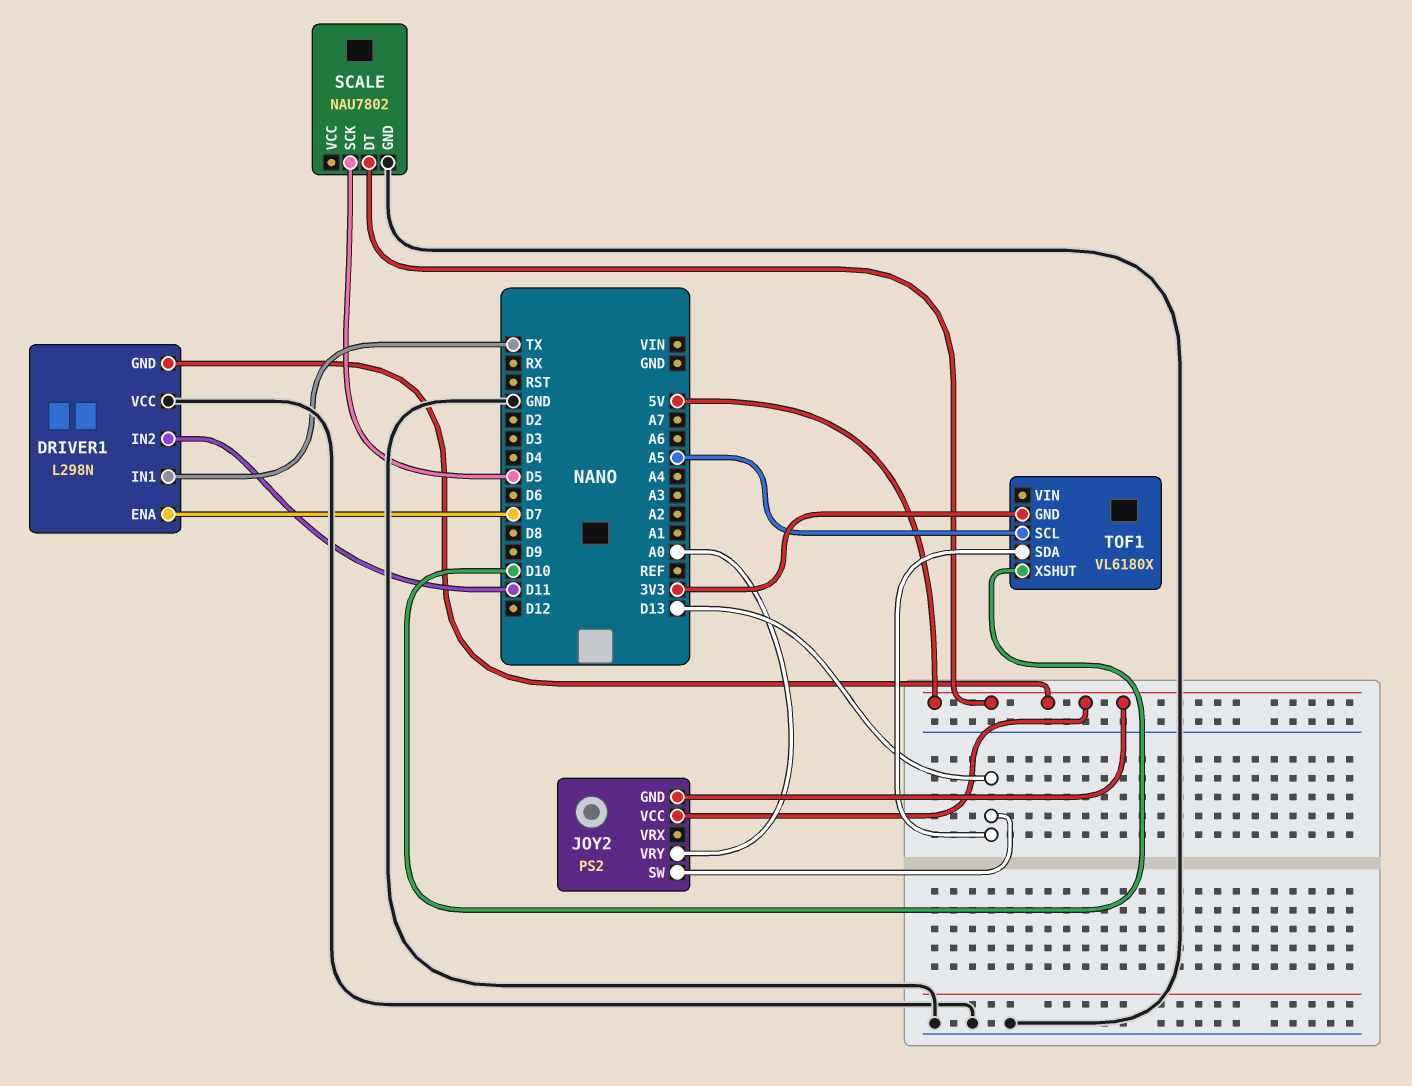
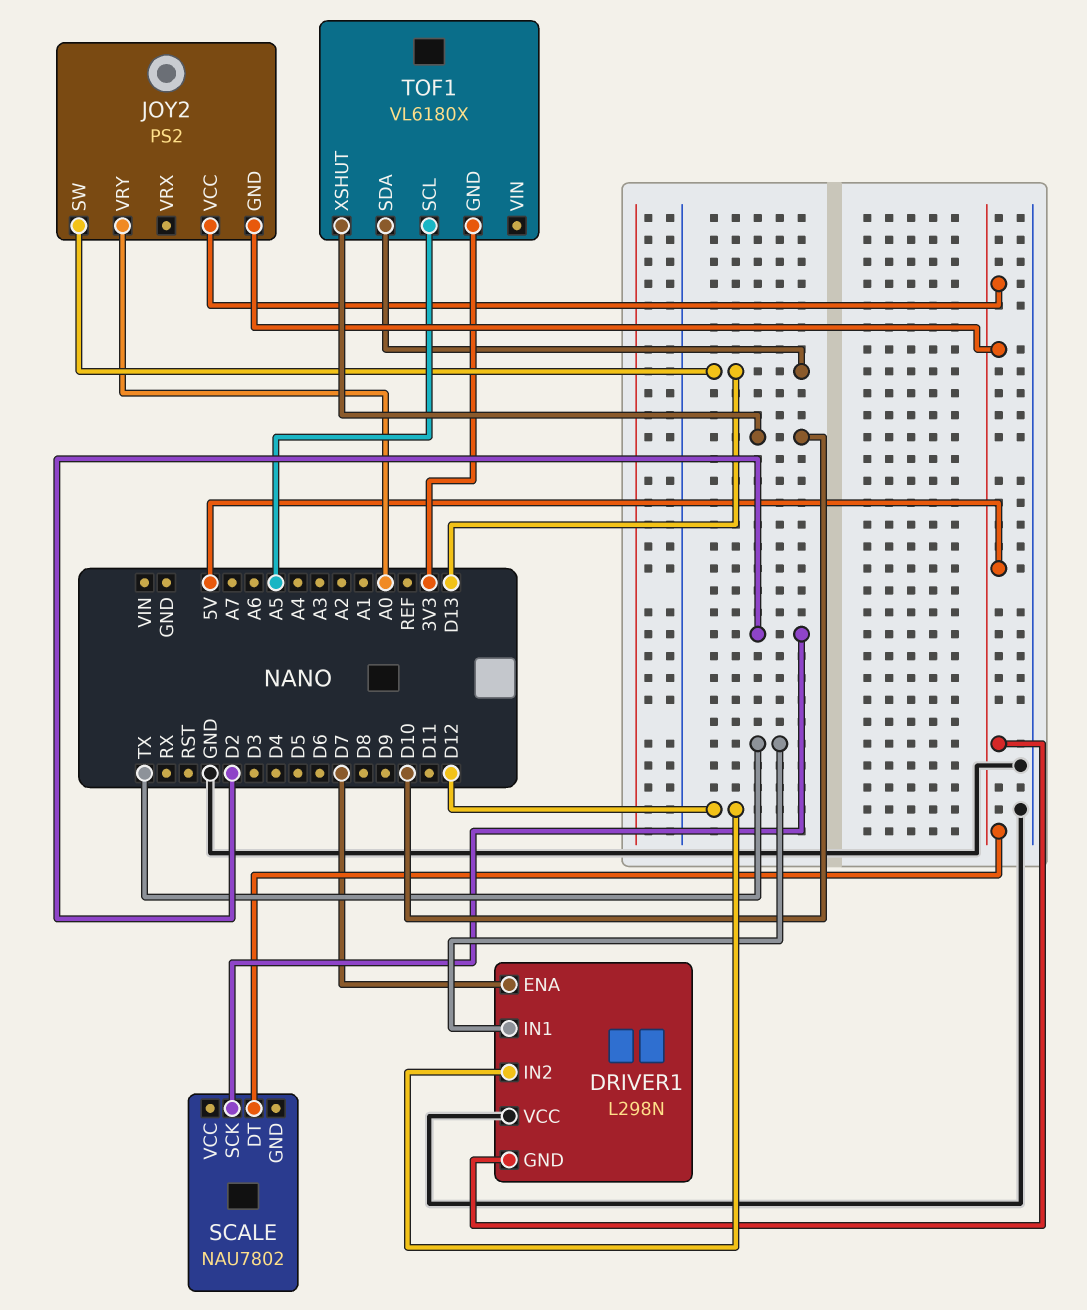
DRIVER1 pin IN2: D11 -> D12
SCALE pin GND: GND -> none
SCALE pin SCK: D5 -> D2

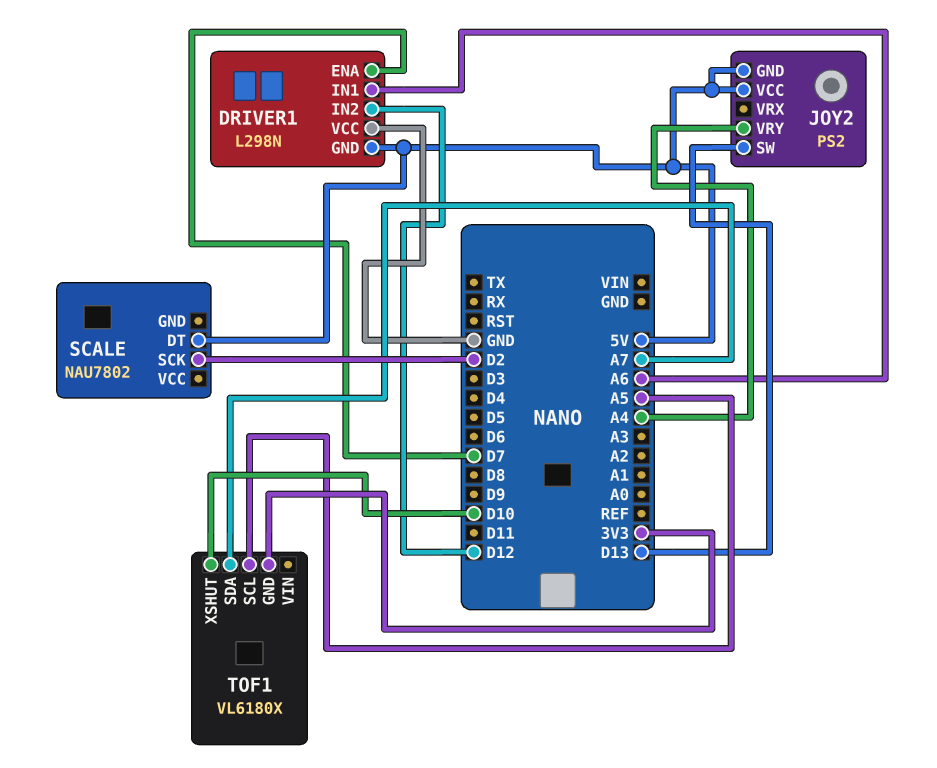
DRIVER1 pin IN1: TX -> A6
JOY2 pin VRY: A0 -> A4
TOF1 pin SDA: D13 -> A7

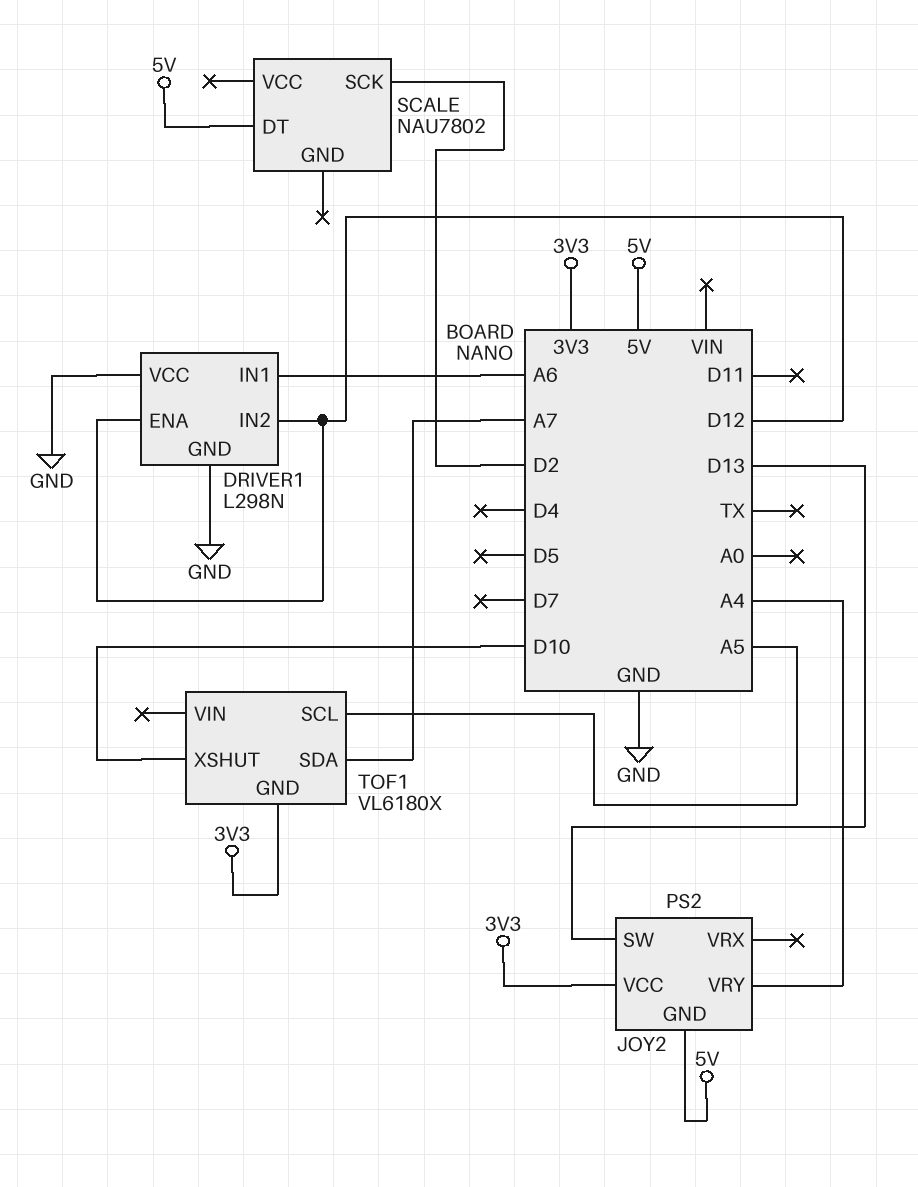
DRIVER1 pin ENA: D7 -> D12
DRIVER1 pin GND: 5V -> GND
JOY2 pin VCC: 5V -> 3V3

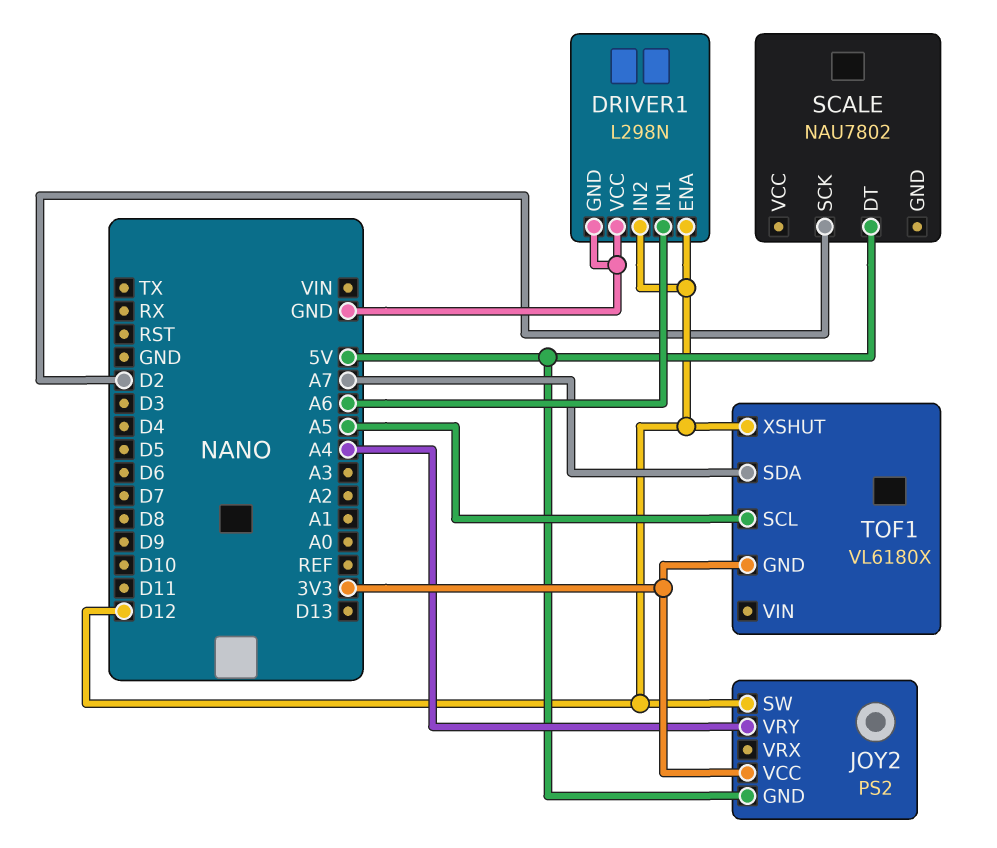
JOY2 pin SW: D13 -> D12
TOF1 pin XSHUT: D10 -> D12

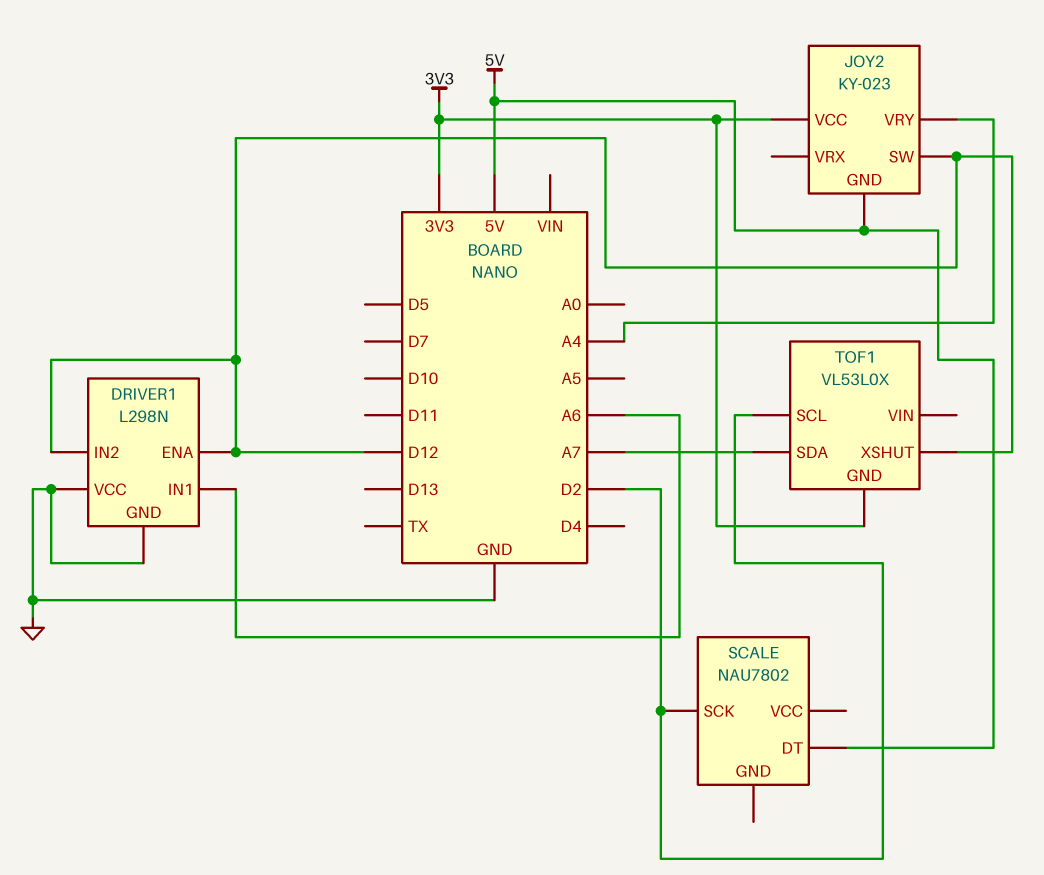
JOY2: PS2 -> KY-023
TOF1: VL6180X -> VL53L0X
TOF1 pin SCL: A5 -> D2

